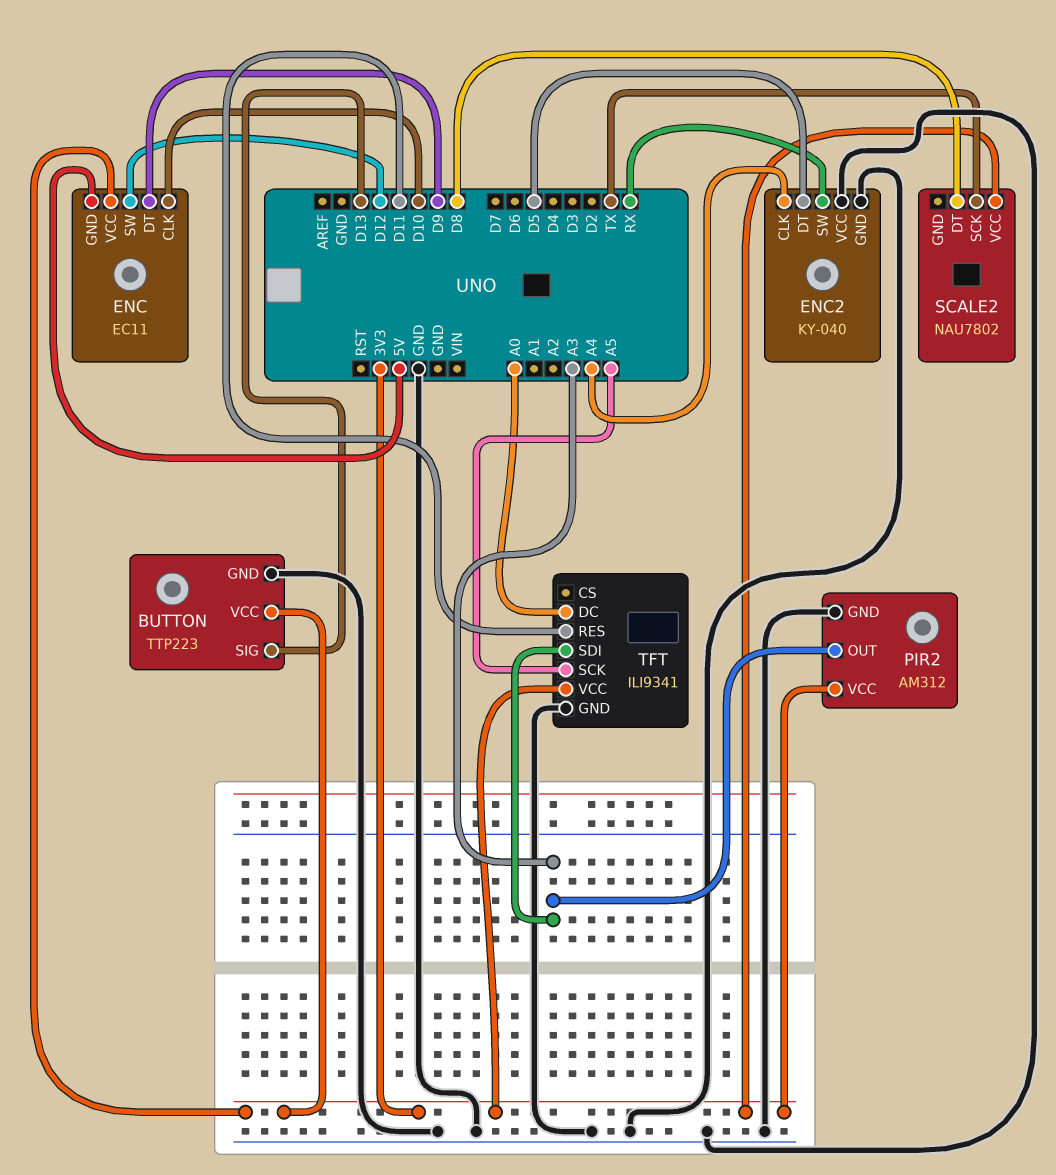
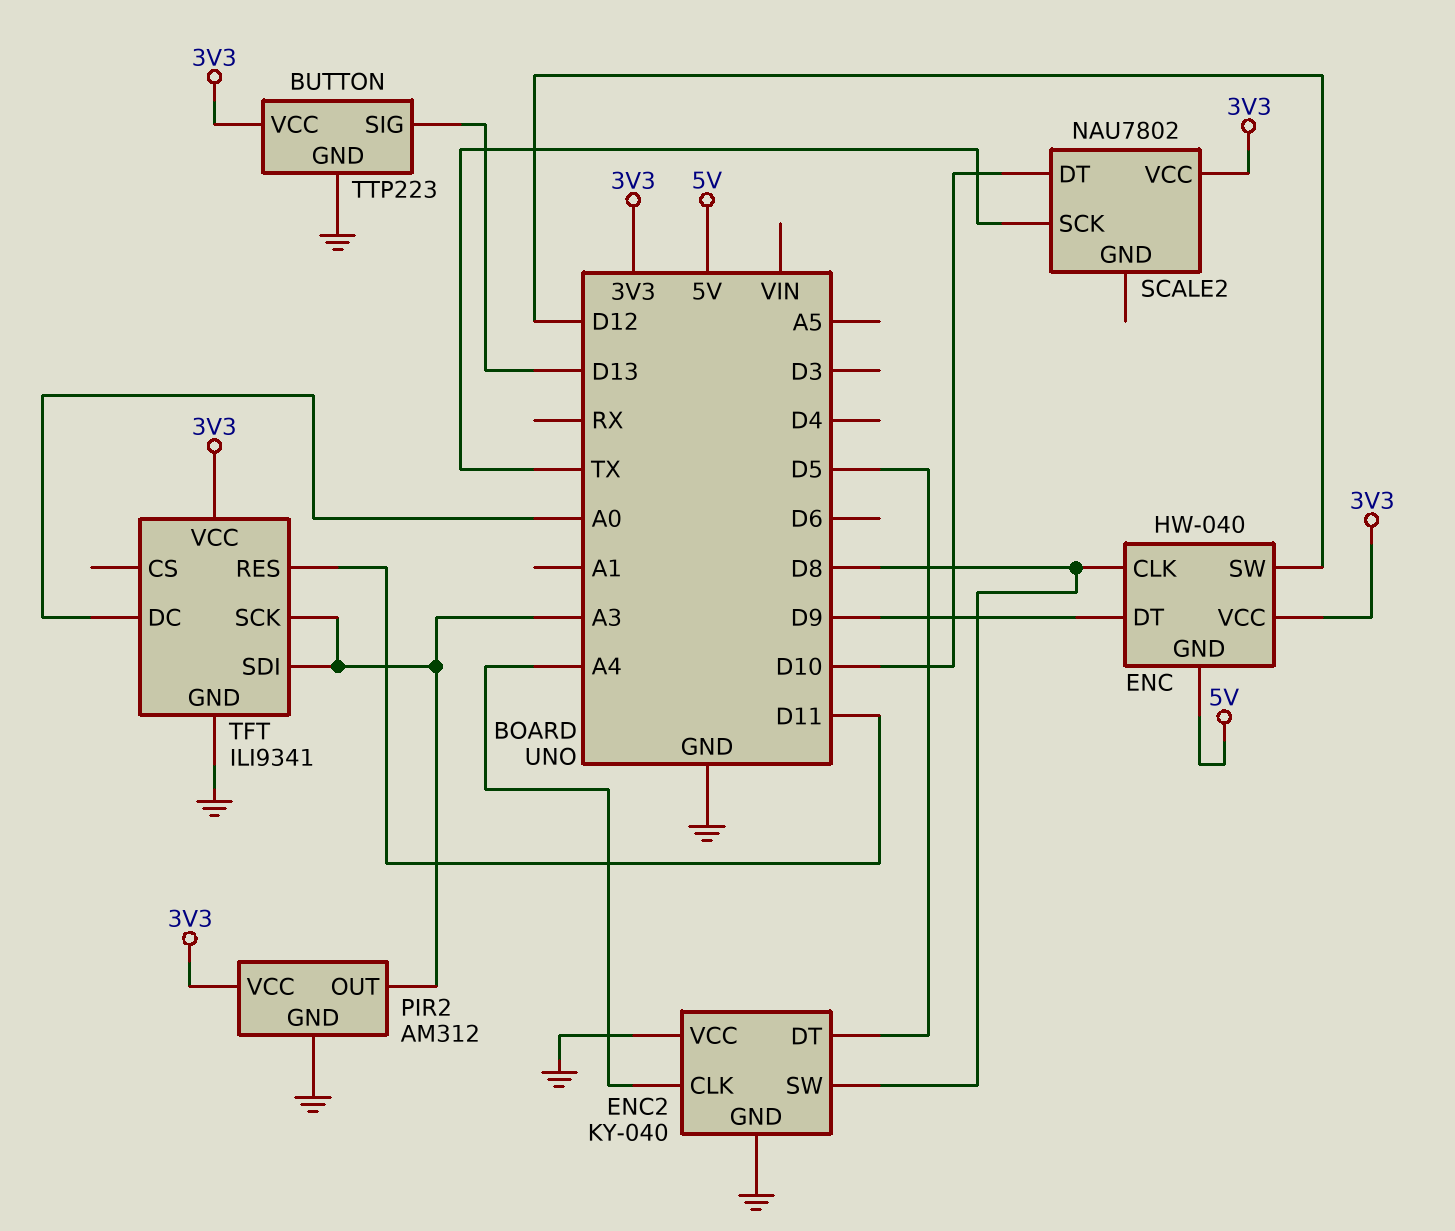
ENC: EC11 -> HW-040
ENC pin CLK: D10 -> D8
ENC2 pin SW: RX -> D8
SCALE2 pin DT: D8 -> D10
TFT pin SCK: A5 -> A3

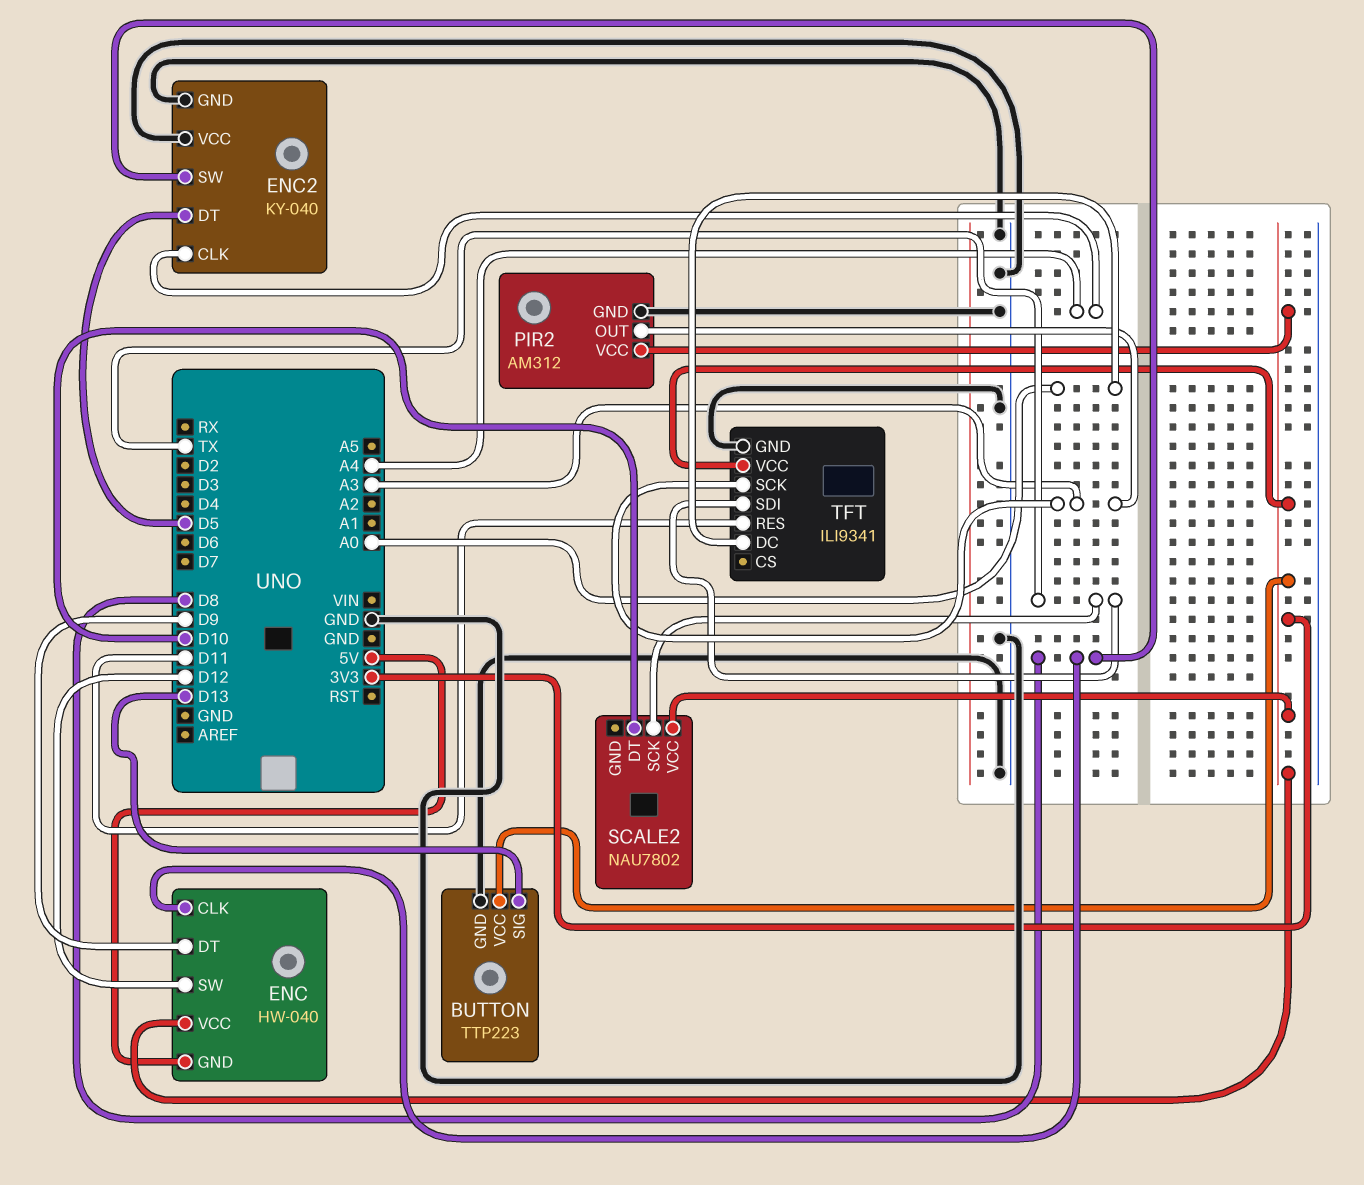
TFT pin SDI: A3 -> TX

